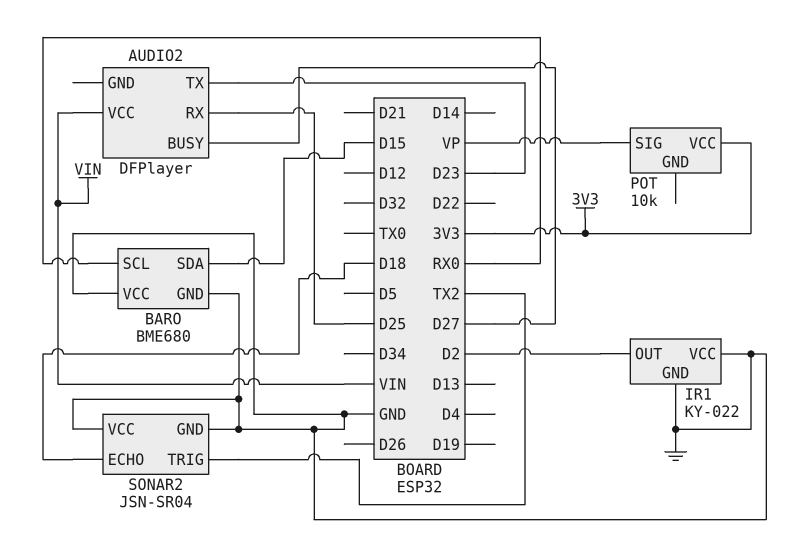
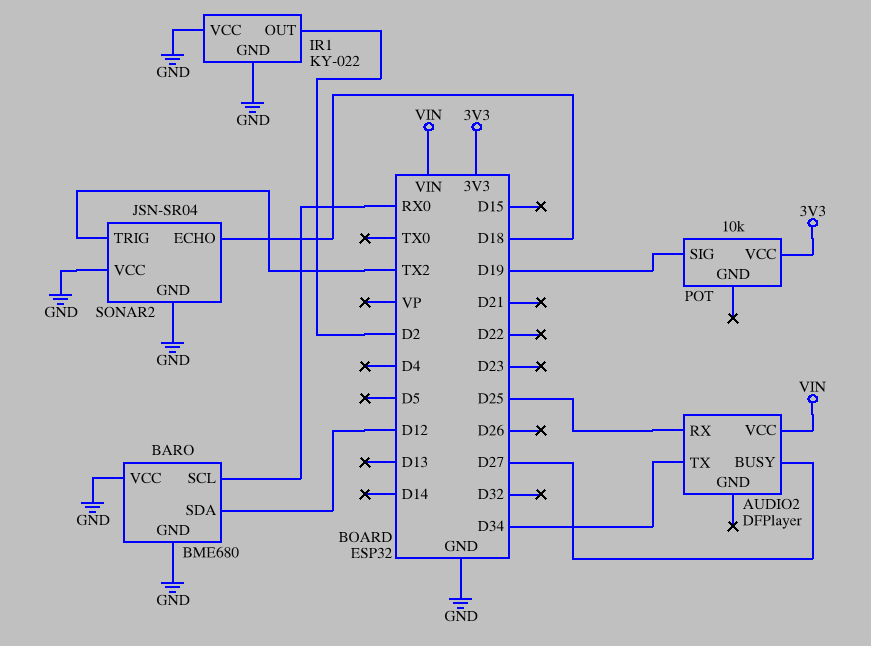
AUDIO2 pin TX: D23 -> D34
BARO pin SDA: D15 -> D12
POT pin SIG: VP -> D19

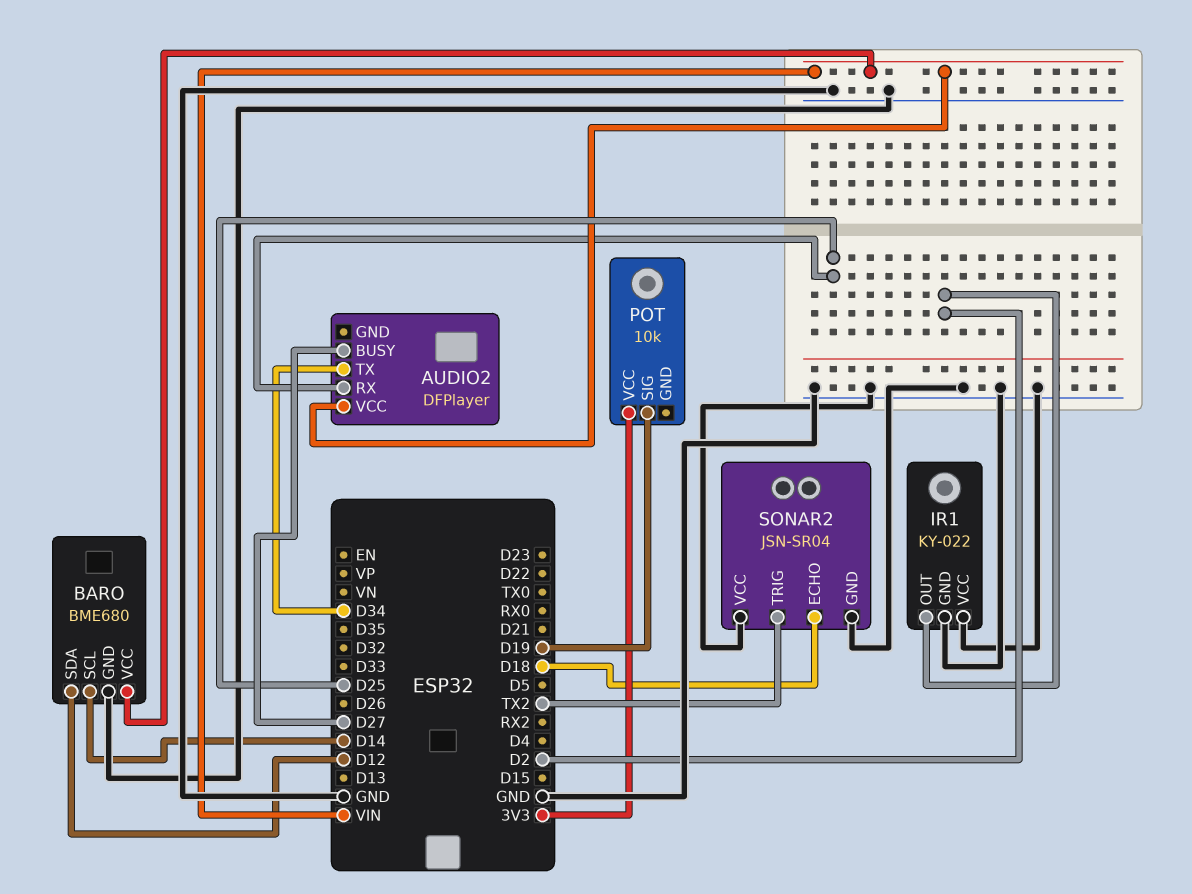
BARO pin SCL: RX0 -> D14
BARO pin VCC: GND -> VIN

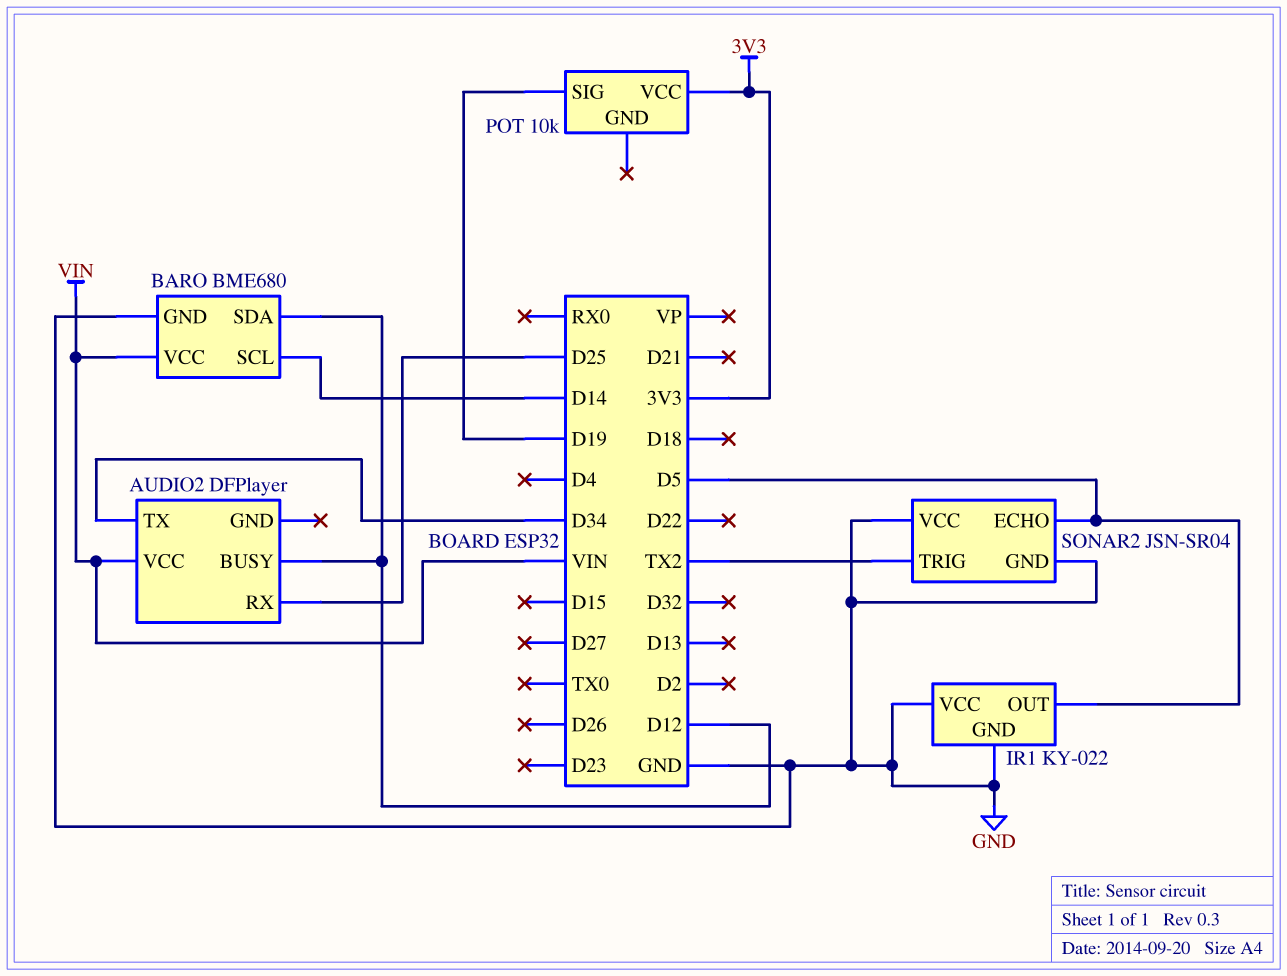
AUDIO2 pin BUSY: D27 -> D12
IR1 pin OUT: D2 -> D5
SONAR2 pin ECHO: D18 -> D5

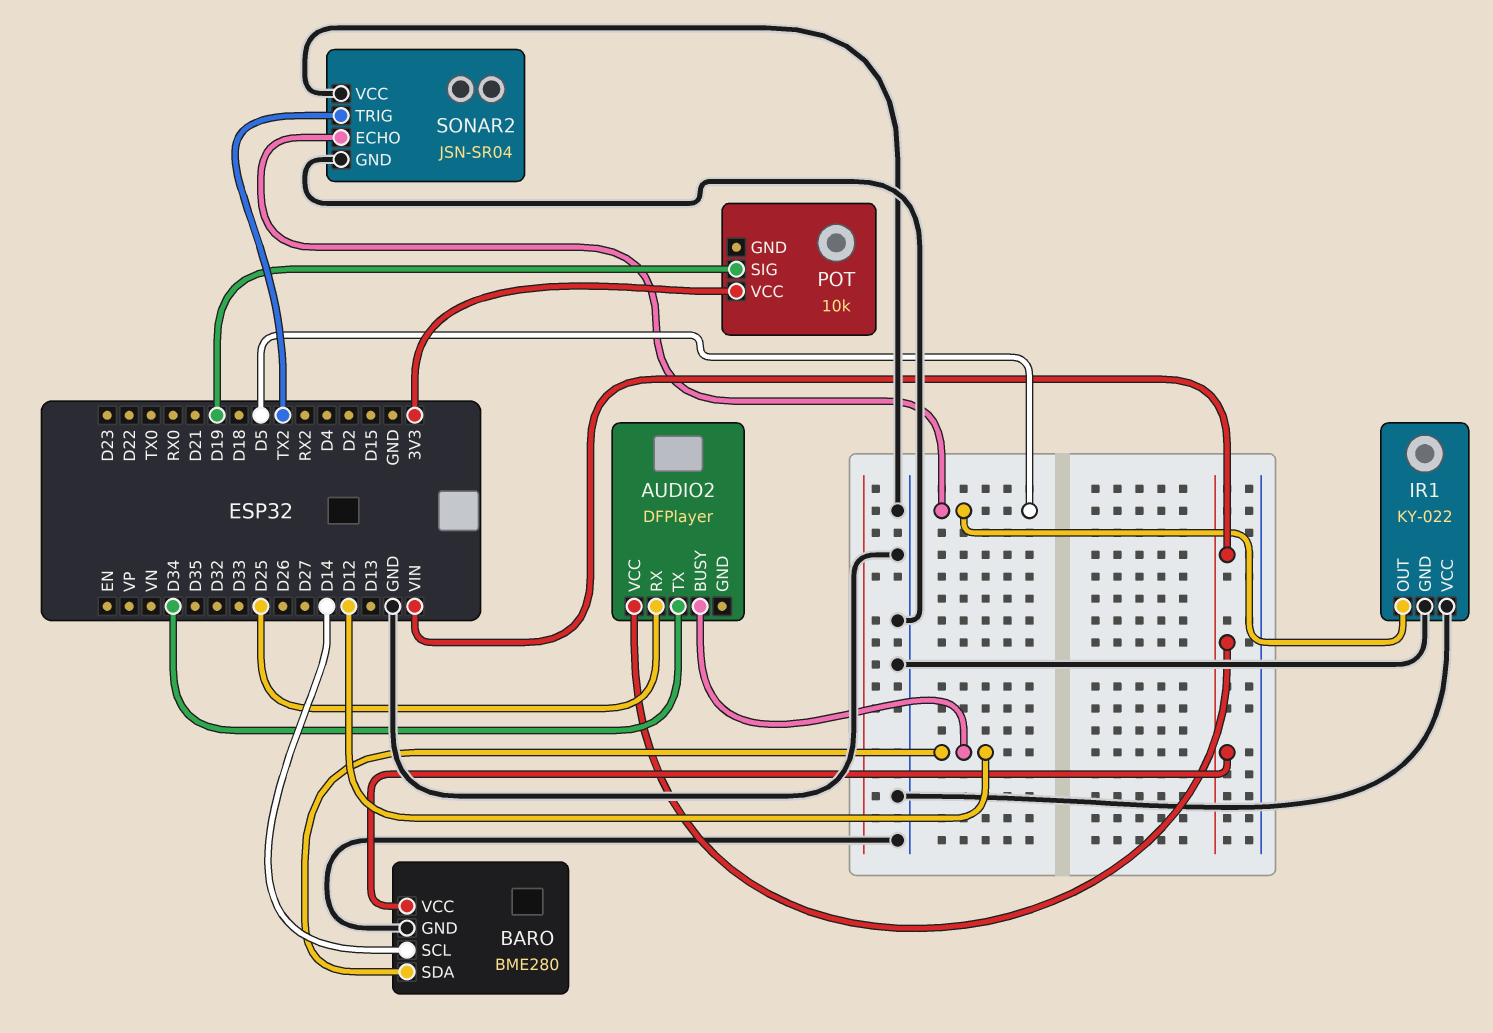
BARO: BME680 -> BME280

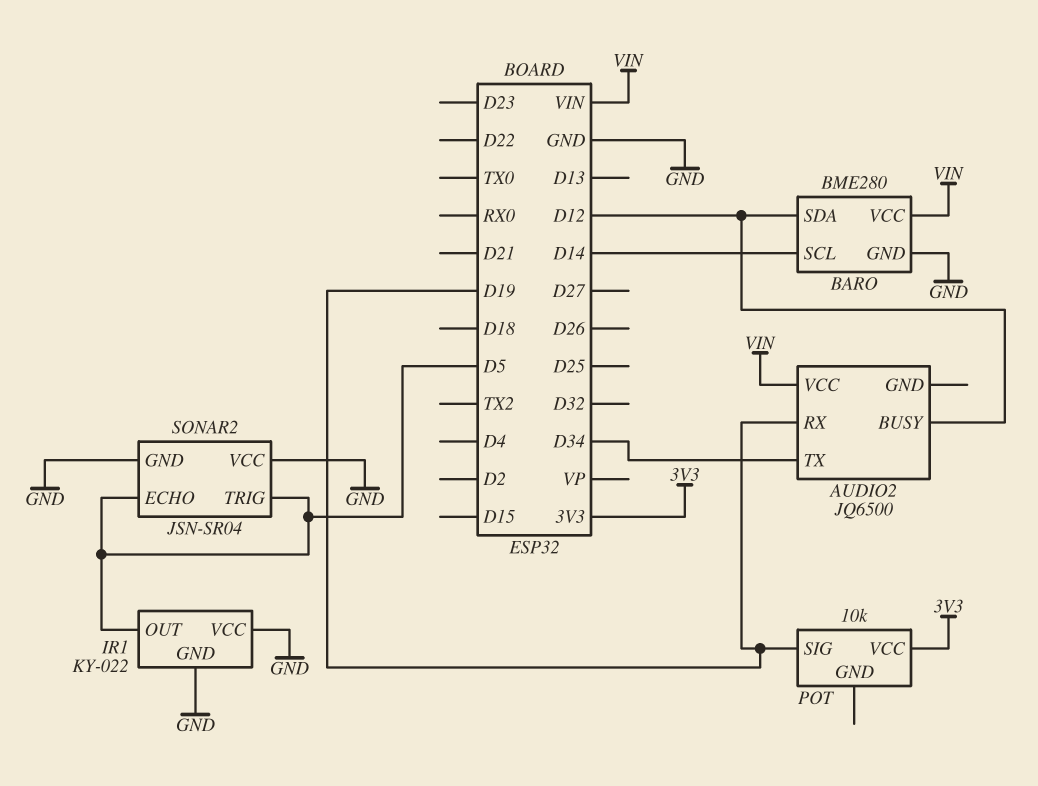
AUDIO2: DFPlayer -> JQ6500
AUDIO2 pin RX: D25 -> D19
SONAR2 pin TRIG: TX2 -> D5

